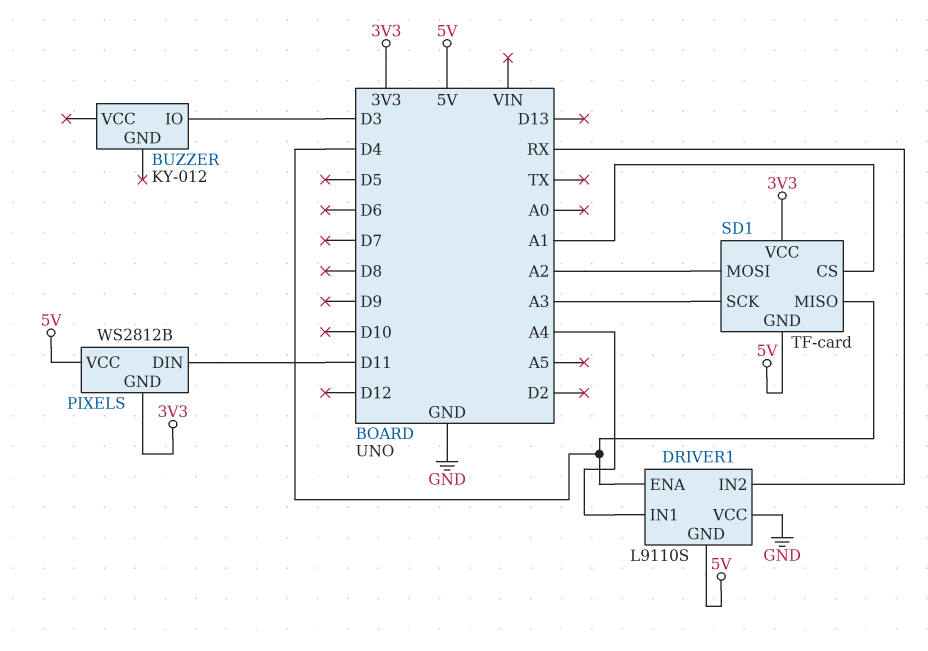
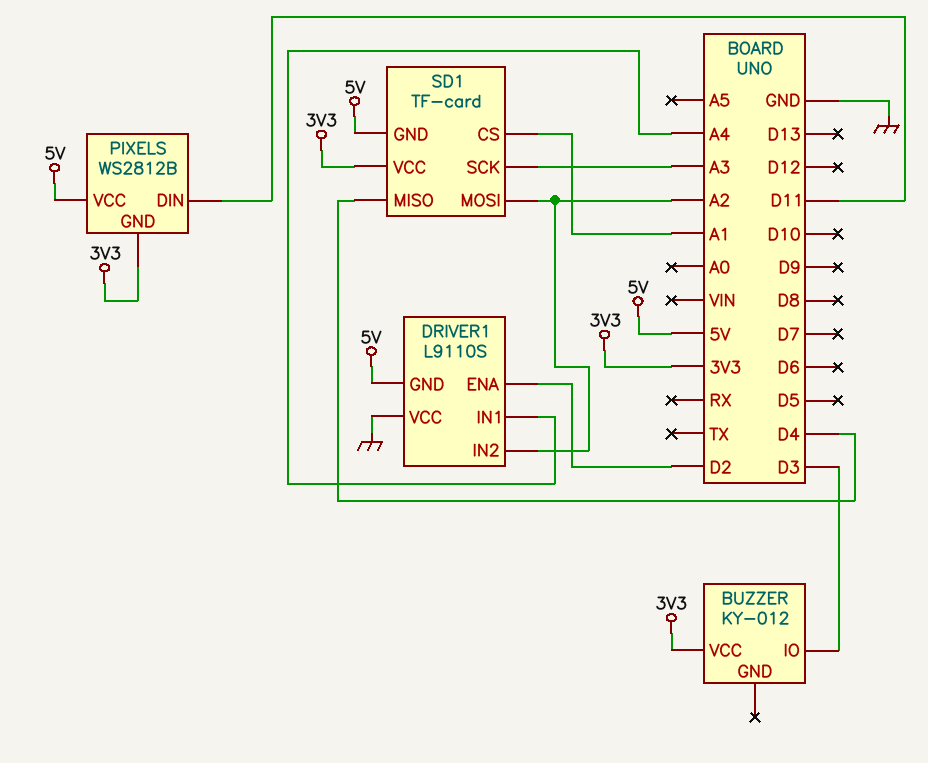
BUZZER pin VCC: none -> 3V3
DRIVER1 pin ENA: D4 -> D2
DRIVER1 pin IN2: RX -> A2

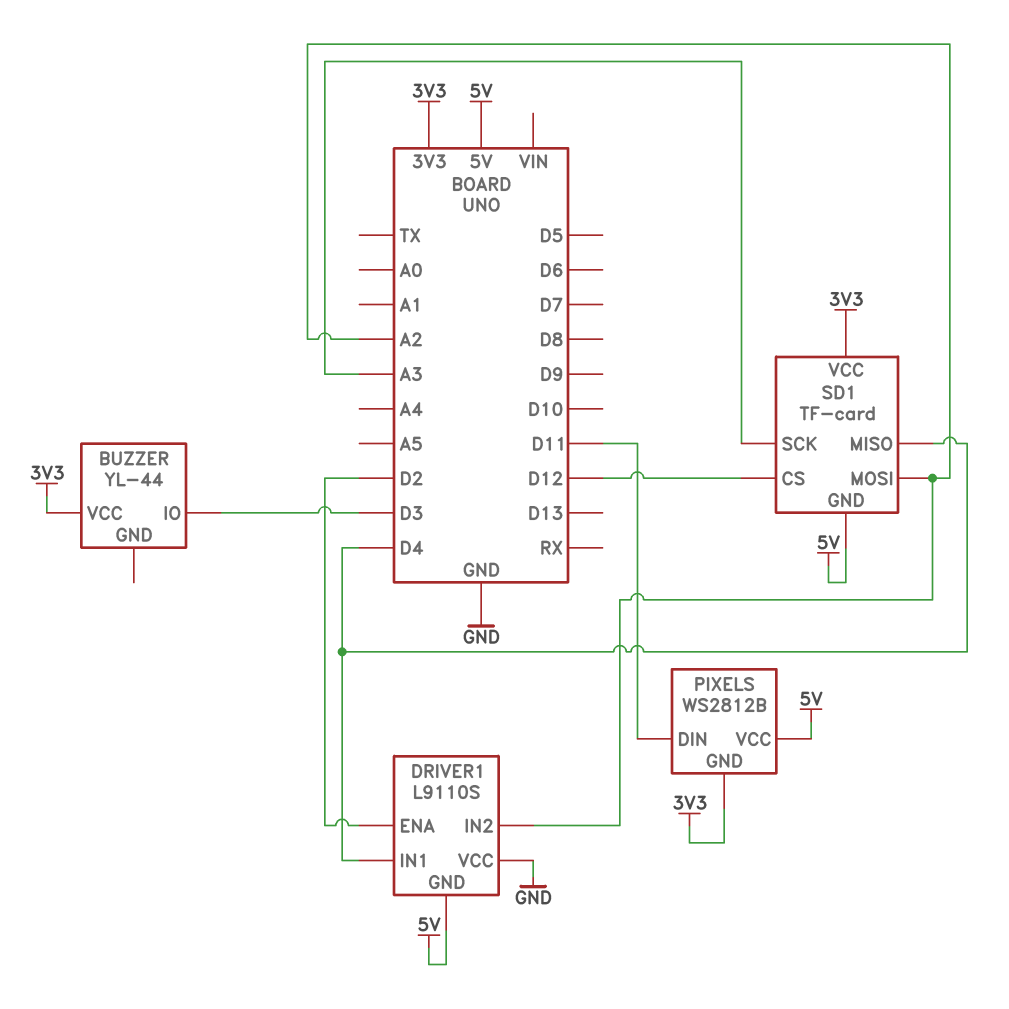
BUZZER: KY-012 -> YL-44
DRIVER1 pin IN1: A4 -> D4
SD1 pin CS: A1 -> D12

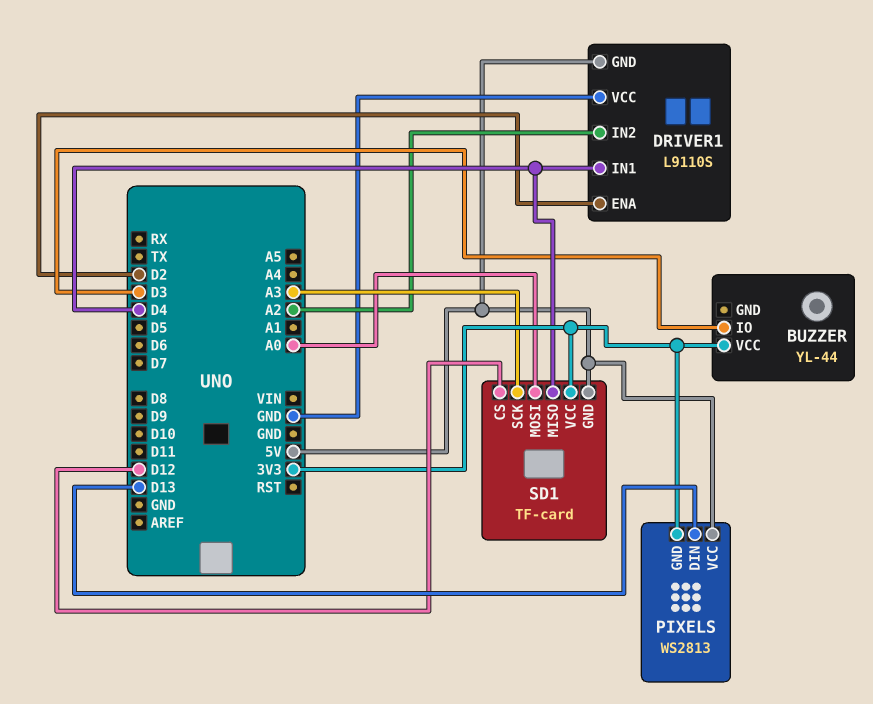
PIXELS: WS2812B -> WS2813
PIXELS pin DIN: D11 -> D13
SD1 pin MOSI: A2 -> A0

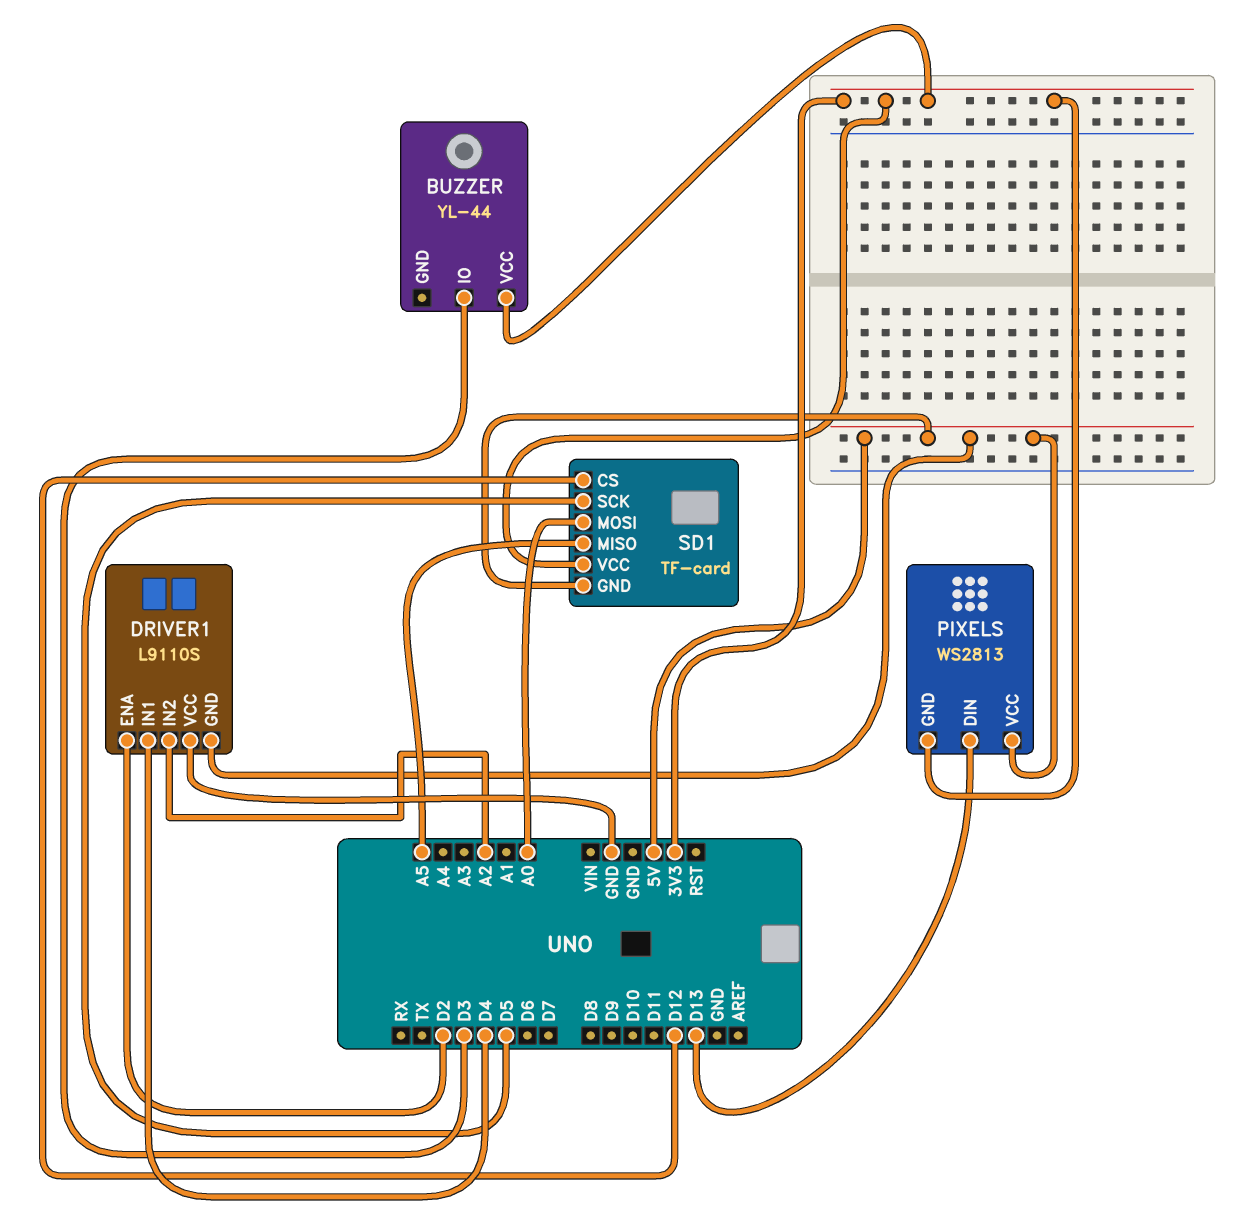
SD1 pin MISO: D4 -> A5
SD1 pin SCK: A3 -> D5

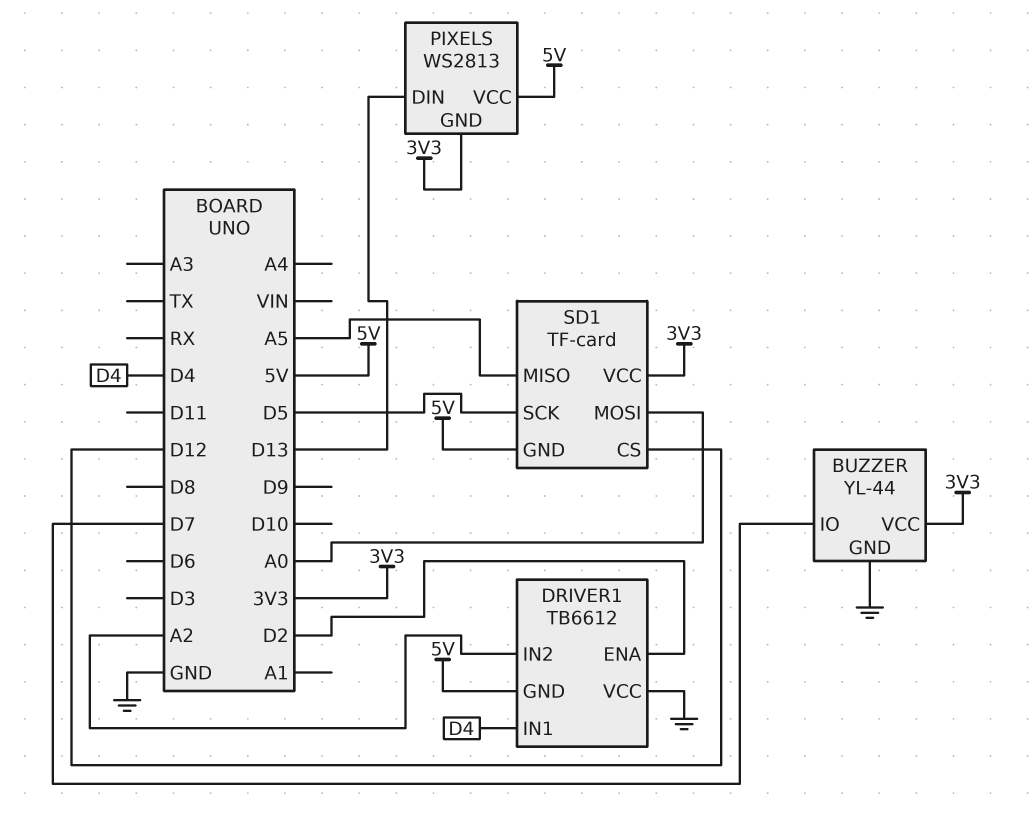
BUZZER pin GND: none -> GND
BUZZER pin IO: D3 -> D7
DRIVER1: L9110S -> TB6612

